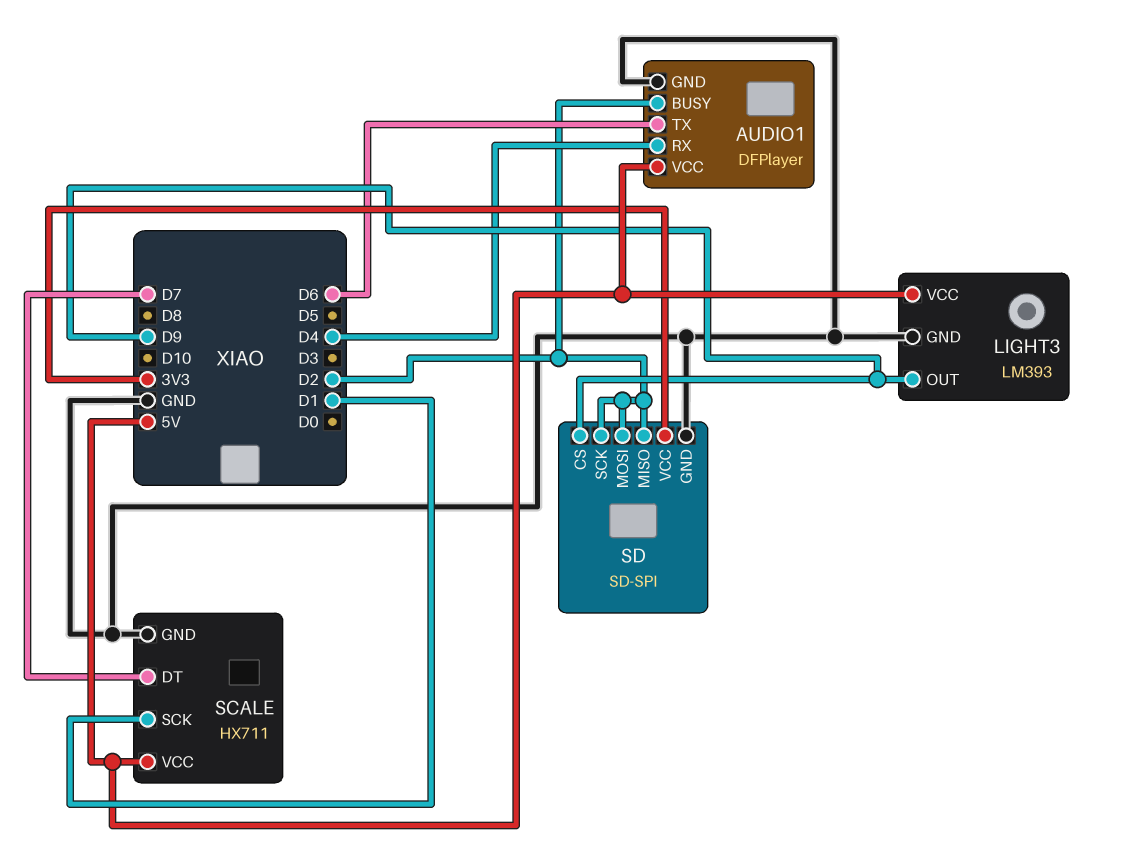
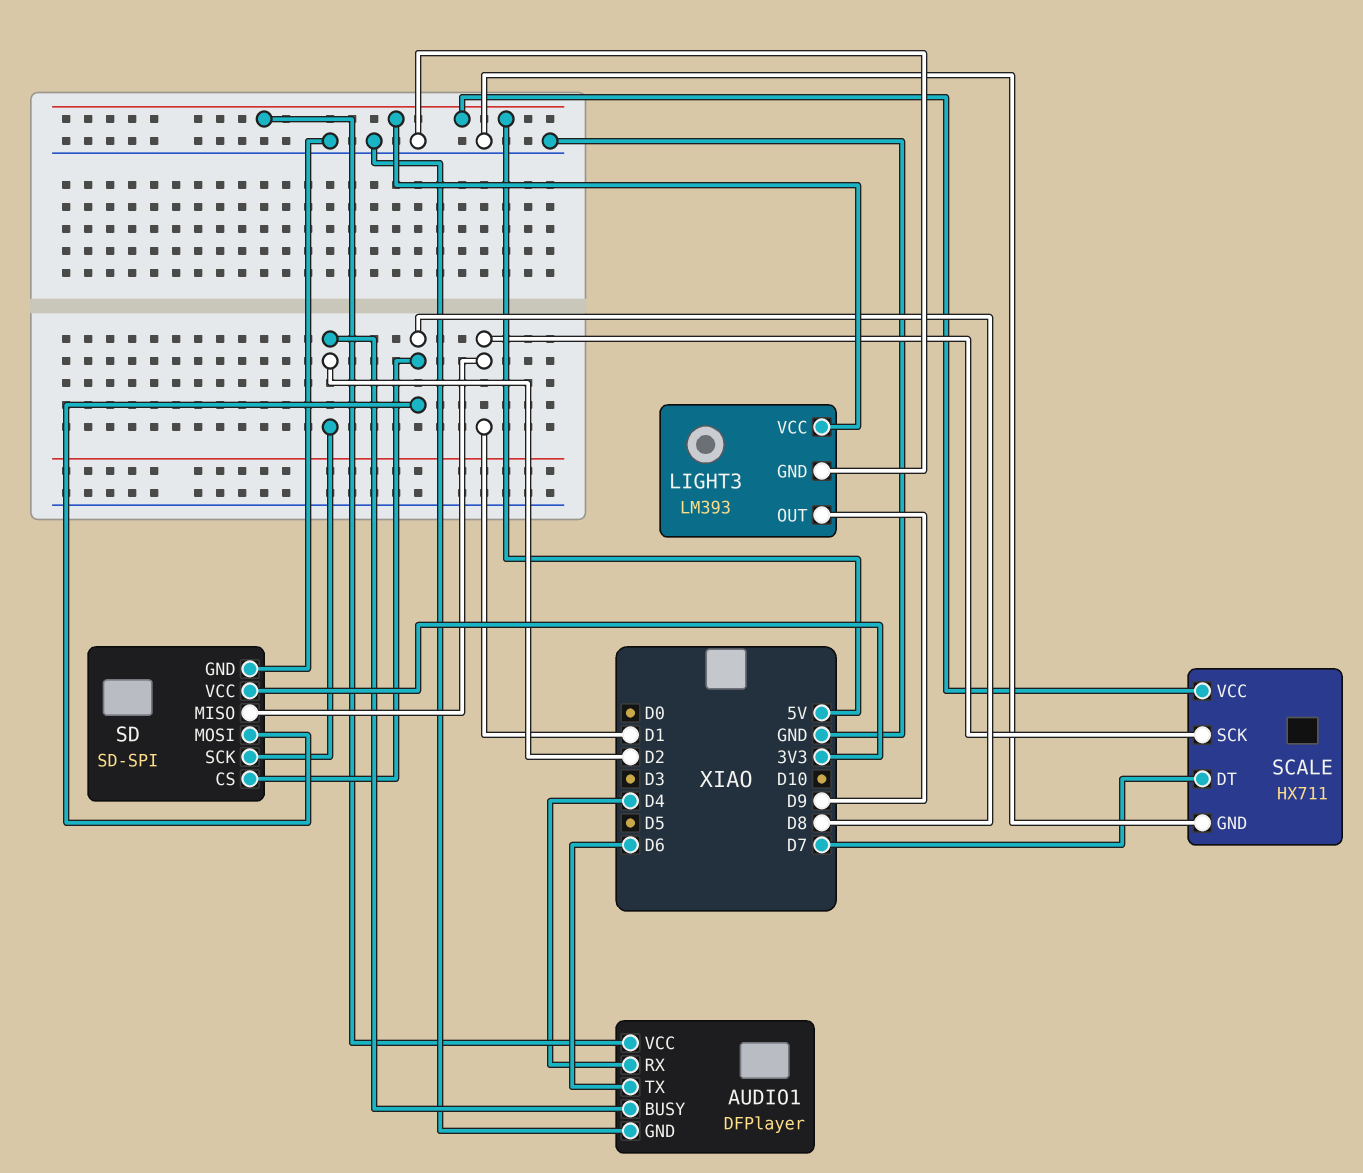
SD pin CS: D9 -> D8
SD pin MISO: D2 -> D1
SD pin MOSI: D2 -> D8

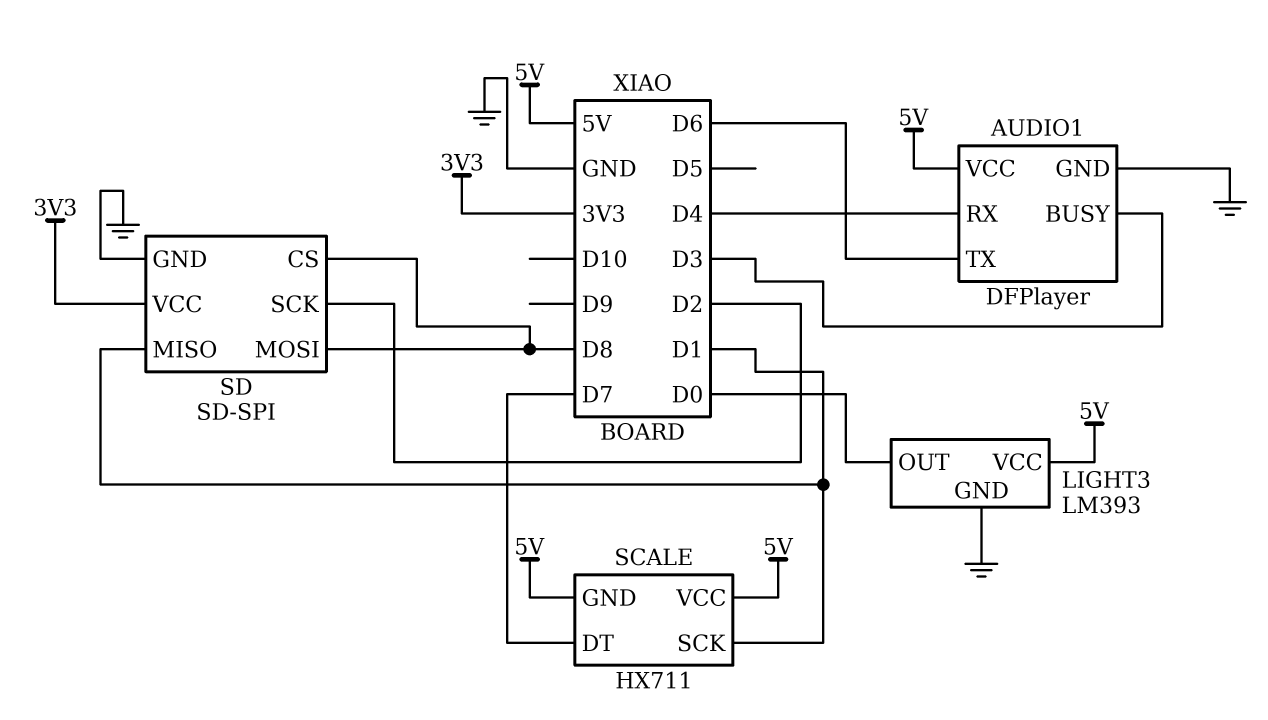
AUDIO1 pin BUSY: D2 -> D3
LIGHT3 pin OUT: D9 -> D0
SCALE pin GND: GND -> 5V

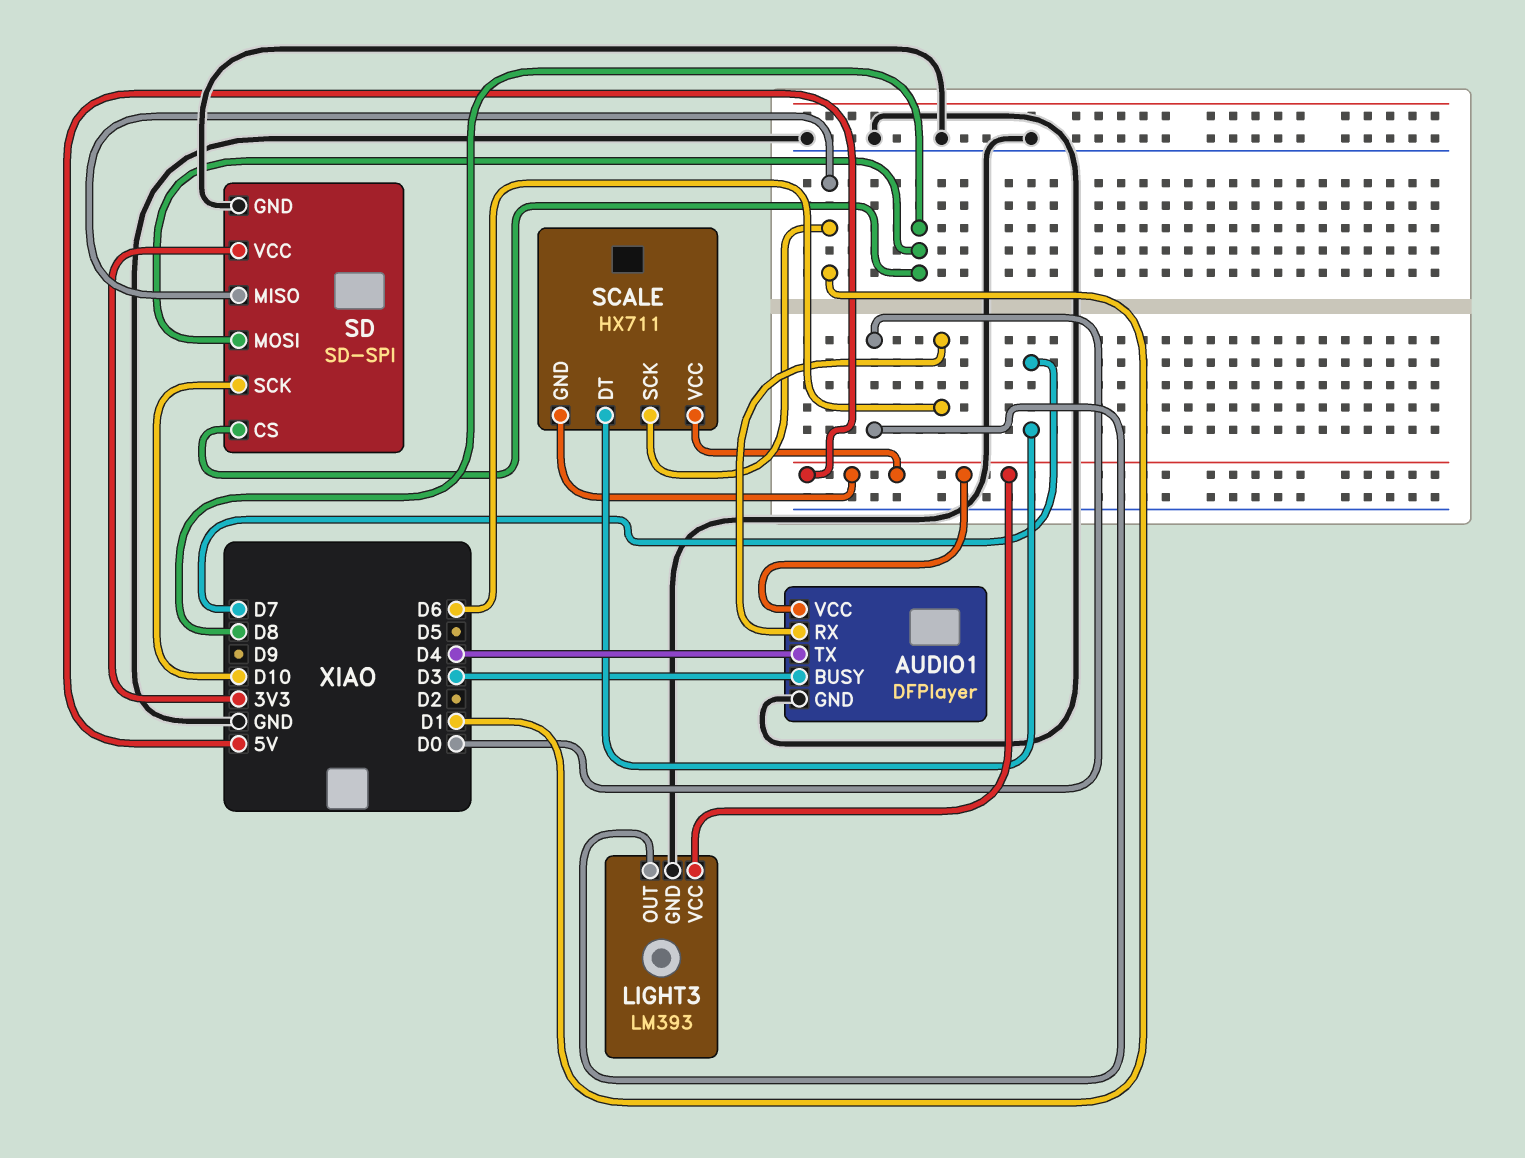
AUDIO1 pin RX: D4 -> D6
AUDIO1 pin TX: D6 -> D4
SD pin SCK: D2 -> D10

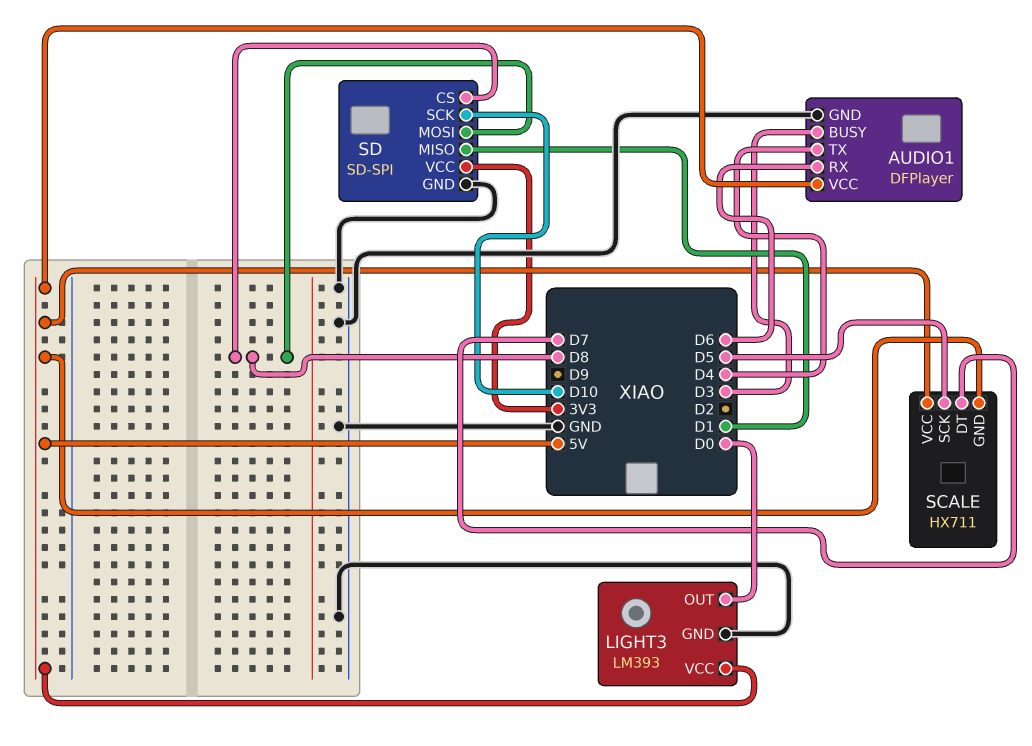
SCALE pin SCK: D1 -> D5

